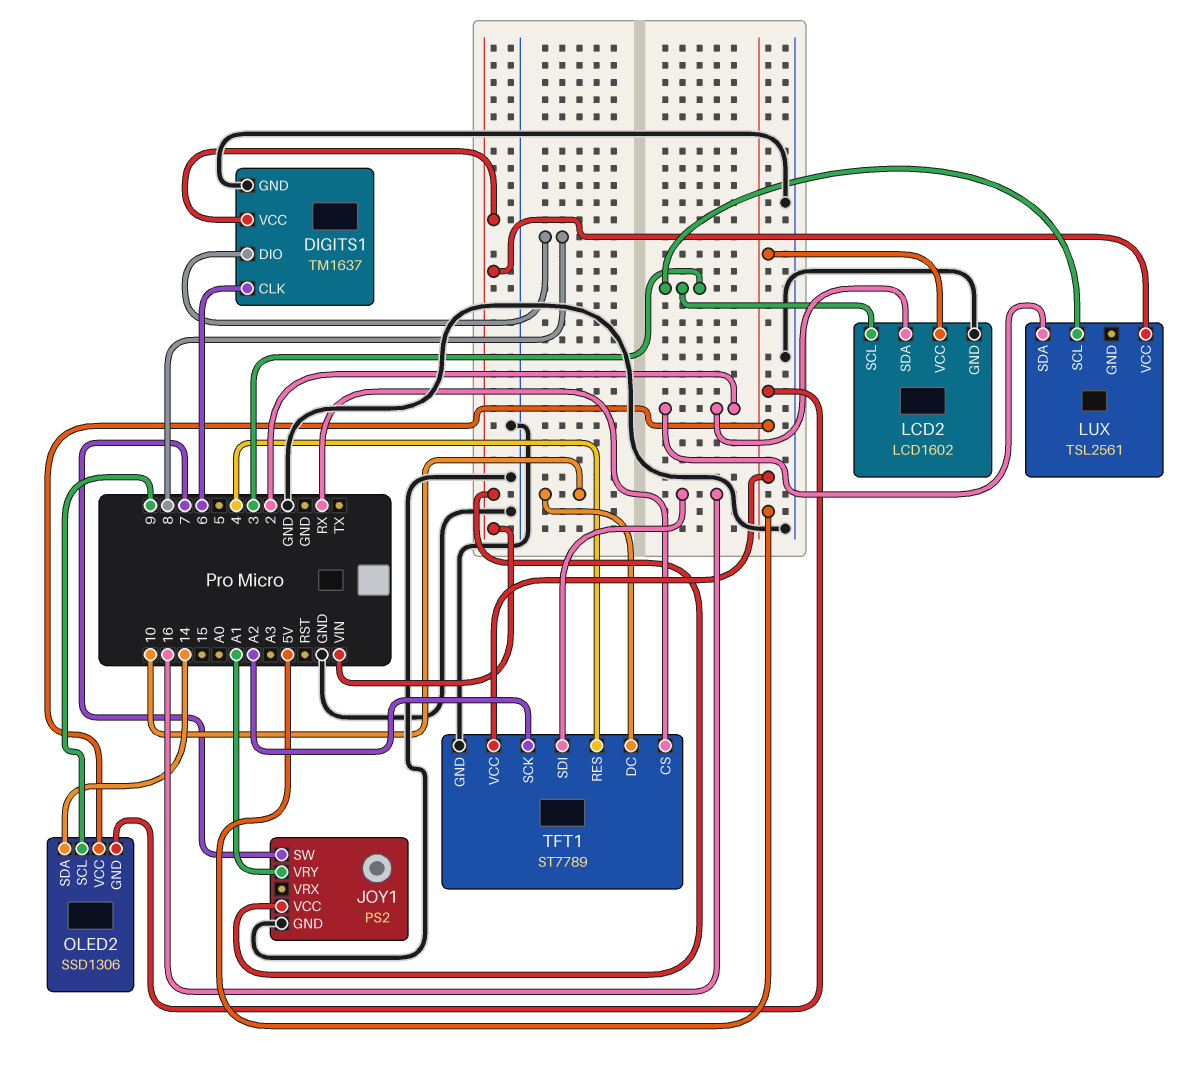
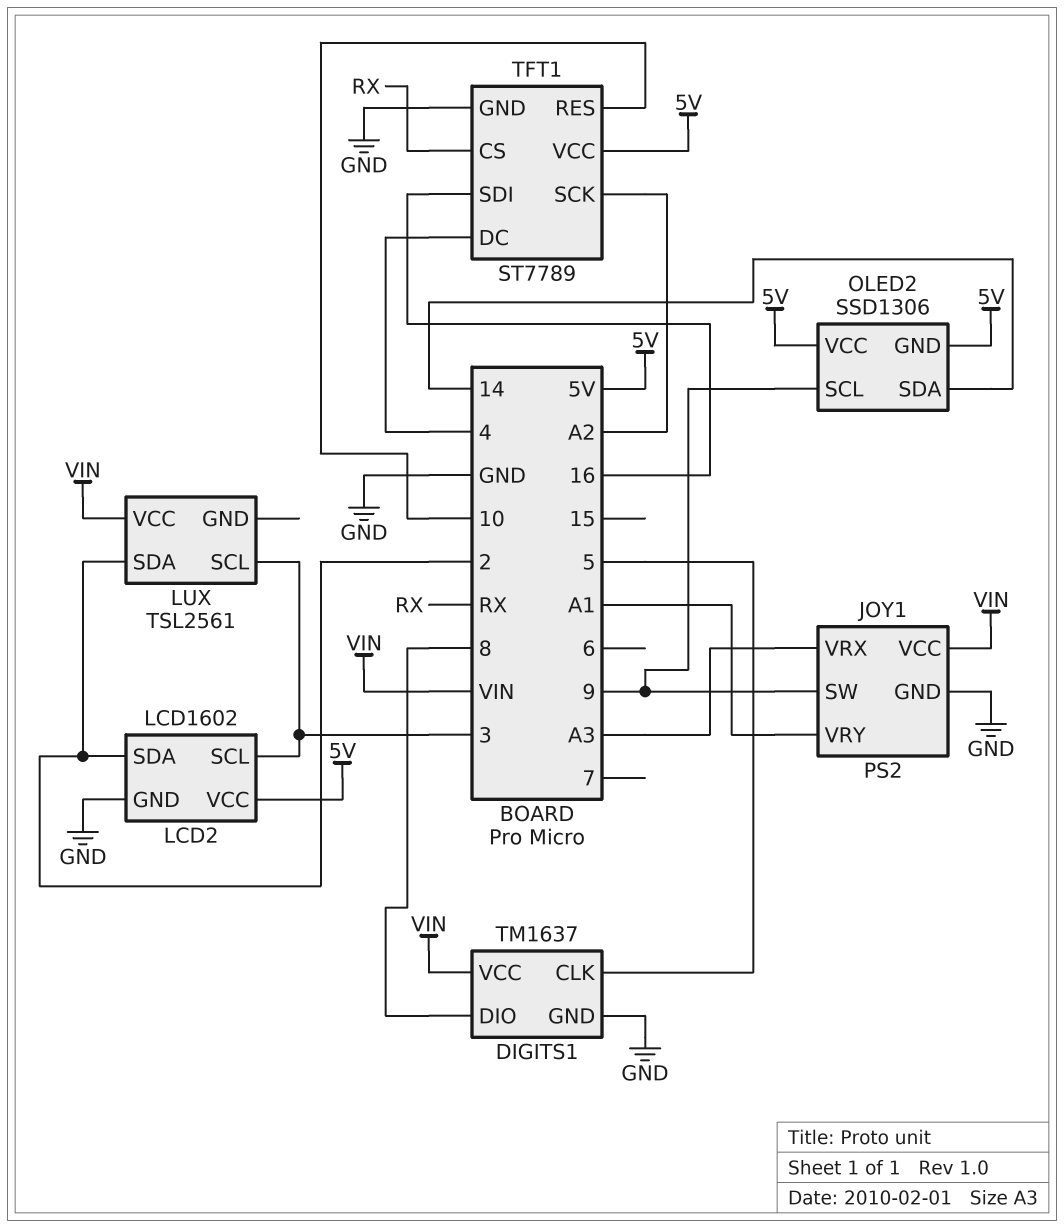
DIGITS1 pin CLK: 6 -> 5
JOY1 pin SW: 7 -> 9
JOY1 pin VRX: none -> A3
TFT1 pin DC: 10 -> 4
TFT1 pin RES: 4 -> 10

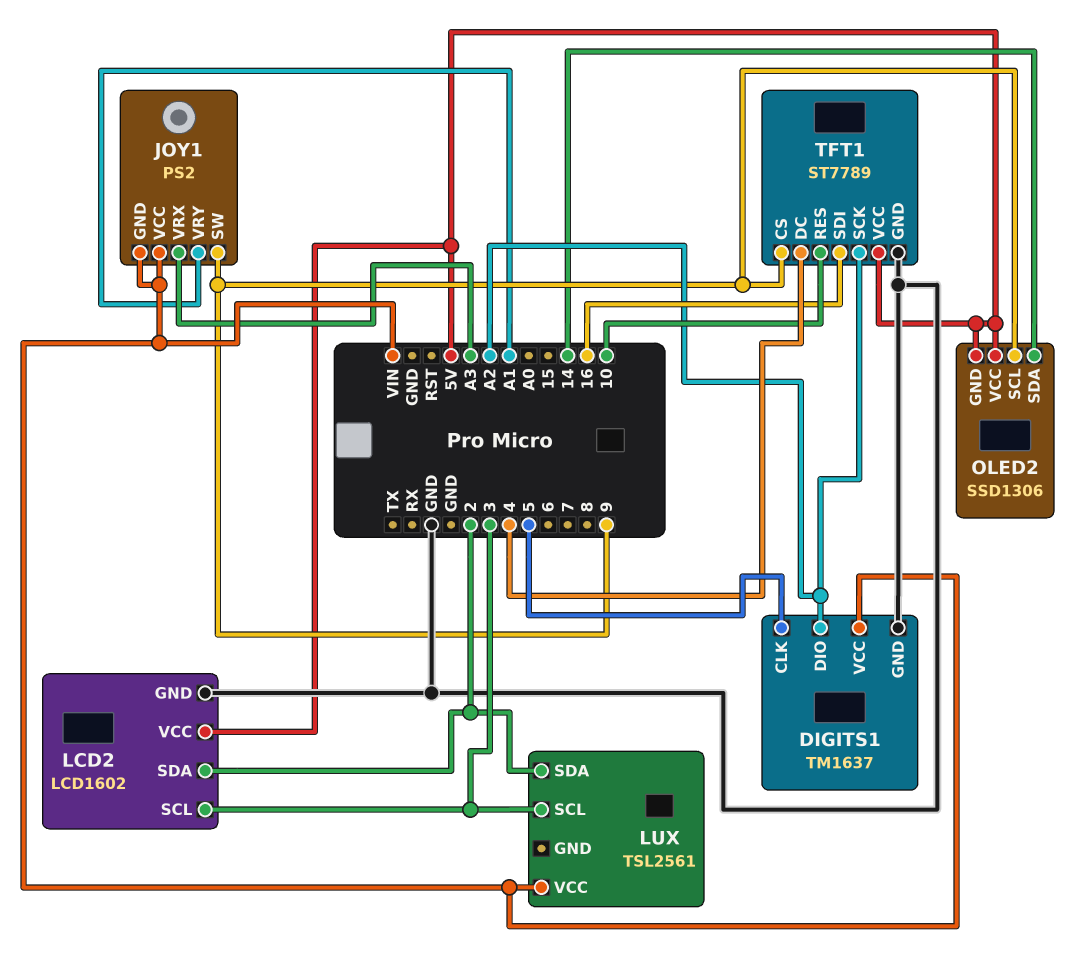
DIGITS1 pin DIO: 8 -> A2
JOY1 pin GND: GND -> VIN
TFT1 pin CS: RX -> 9

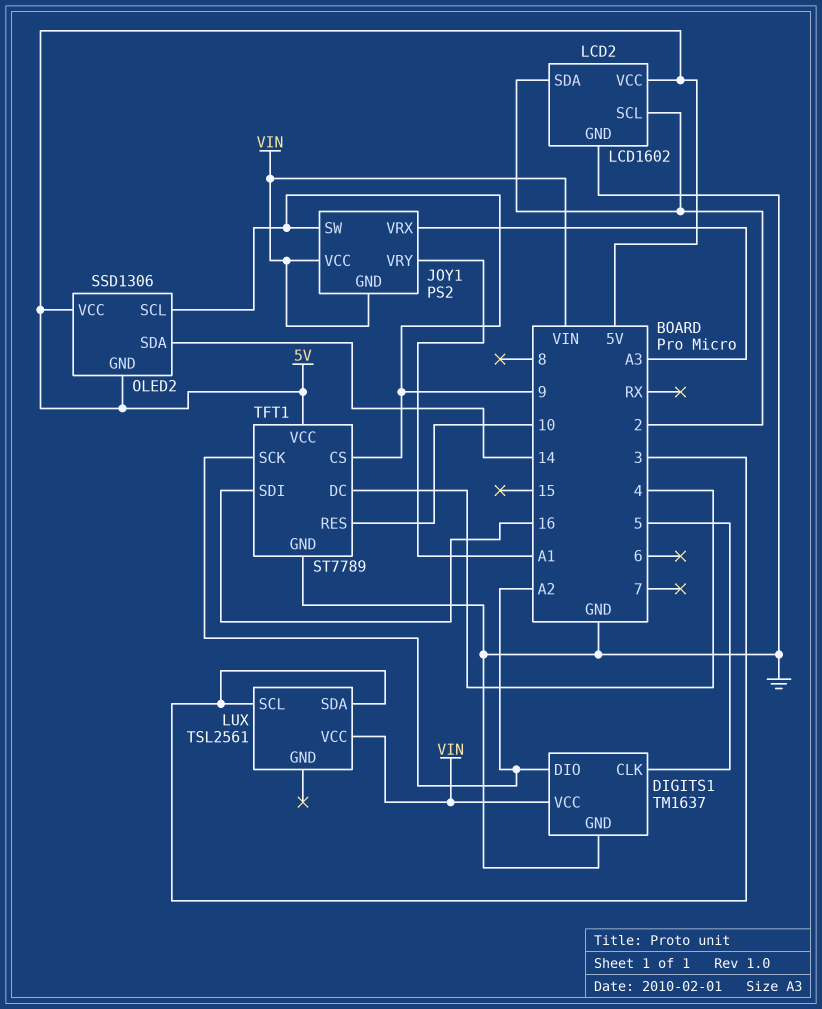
LCD2 pin SCL: 3 -> 2
LUX pin SDA: 2 -> 3

